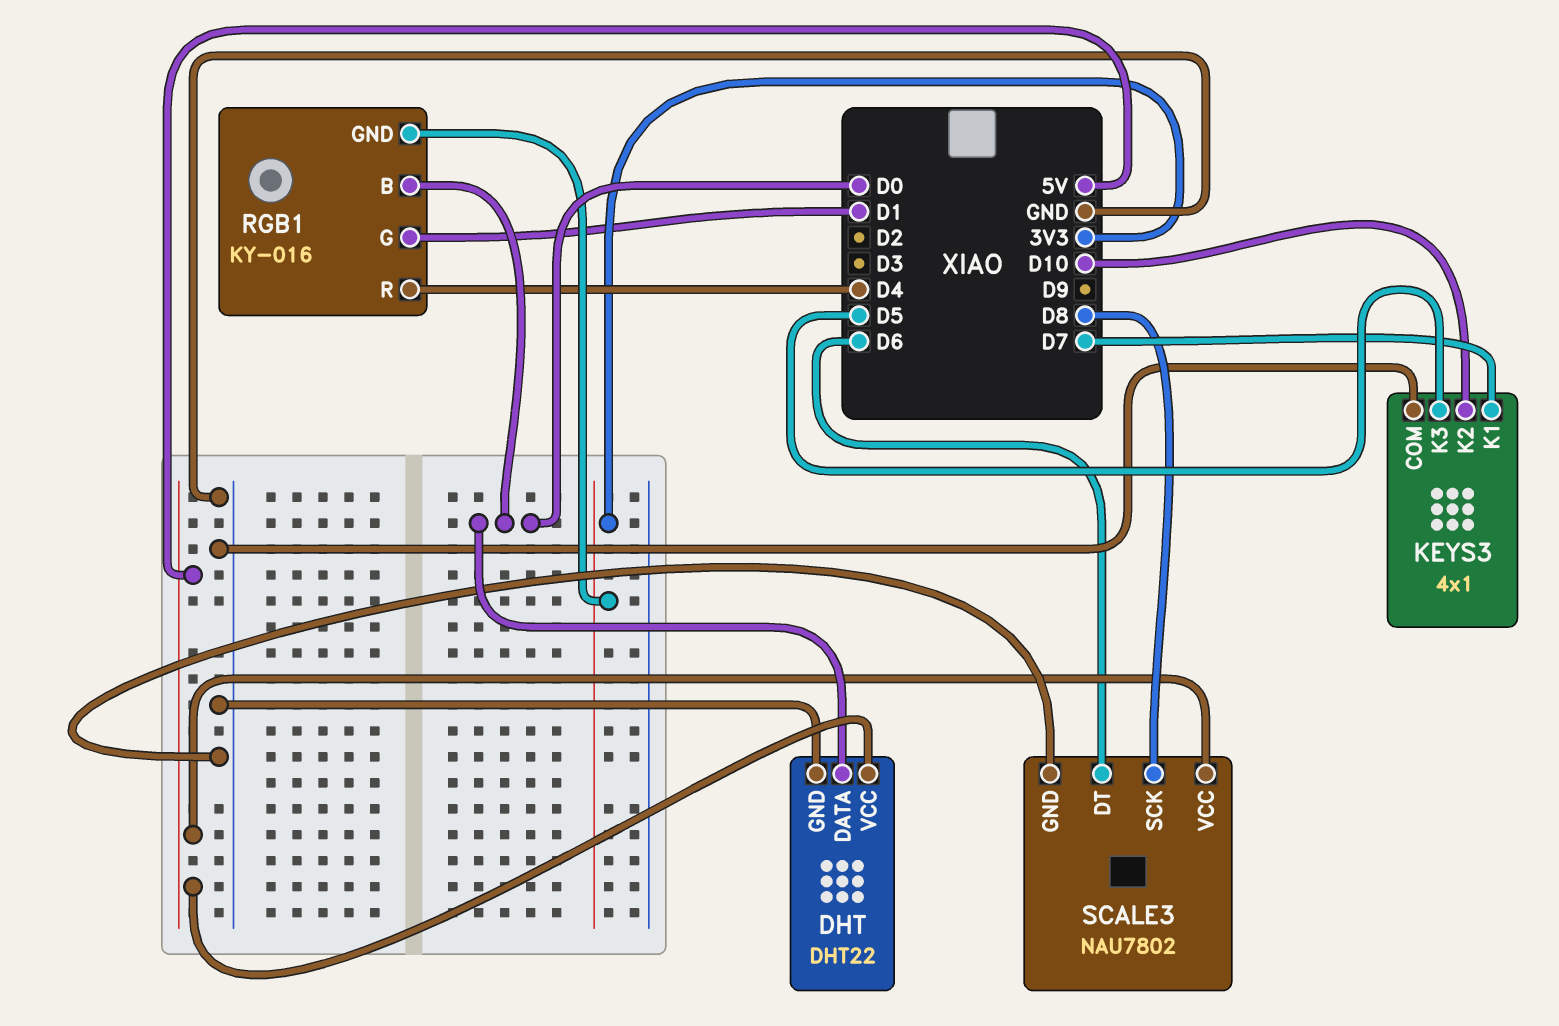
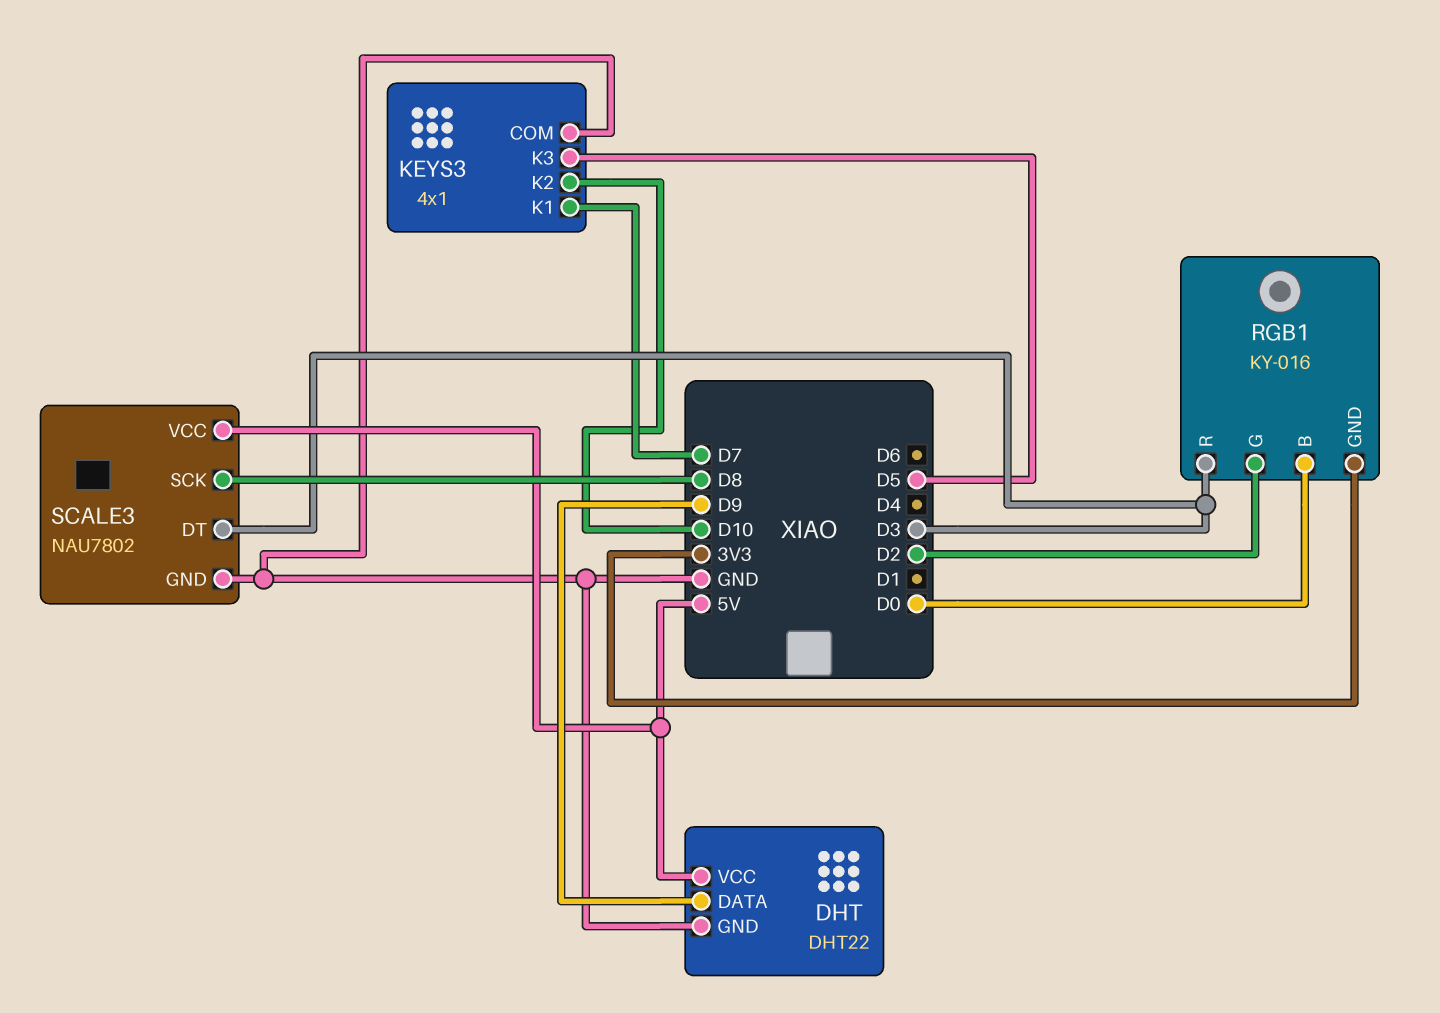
DHT pin DATA: D0 -> D9
RGB1 pin G: D1 -> D2
RGB1 pin R: D4 -> D3
SCALE3 pin DT: D6 -> D3

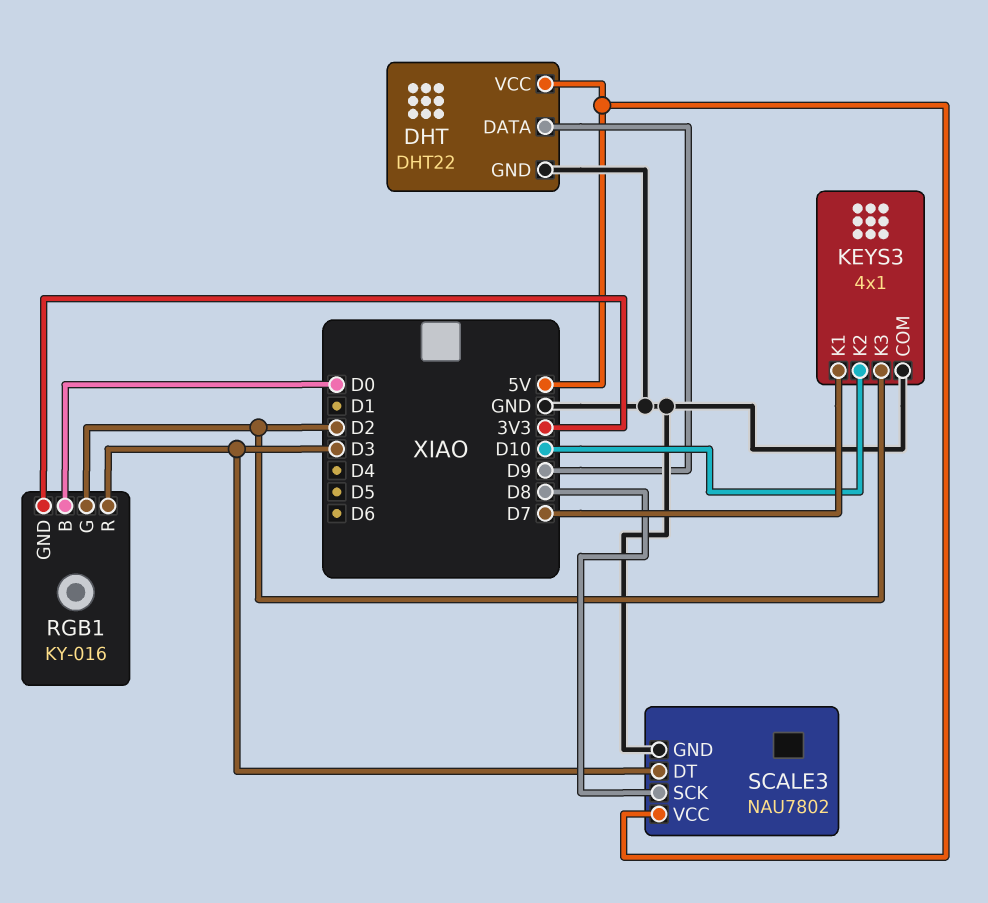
KEYS3 pin K3: D5 -> D2

